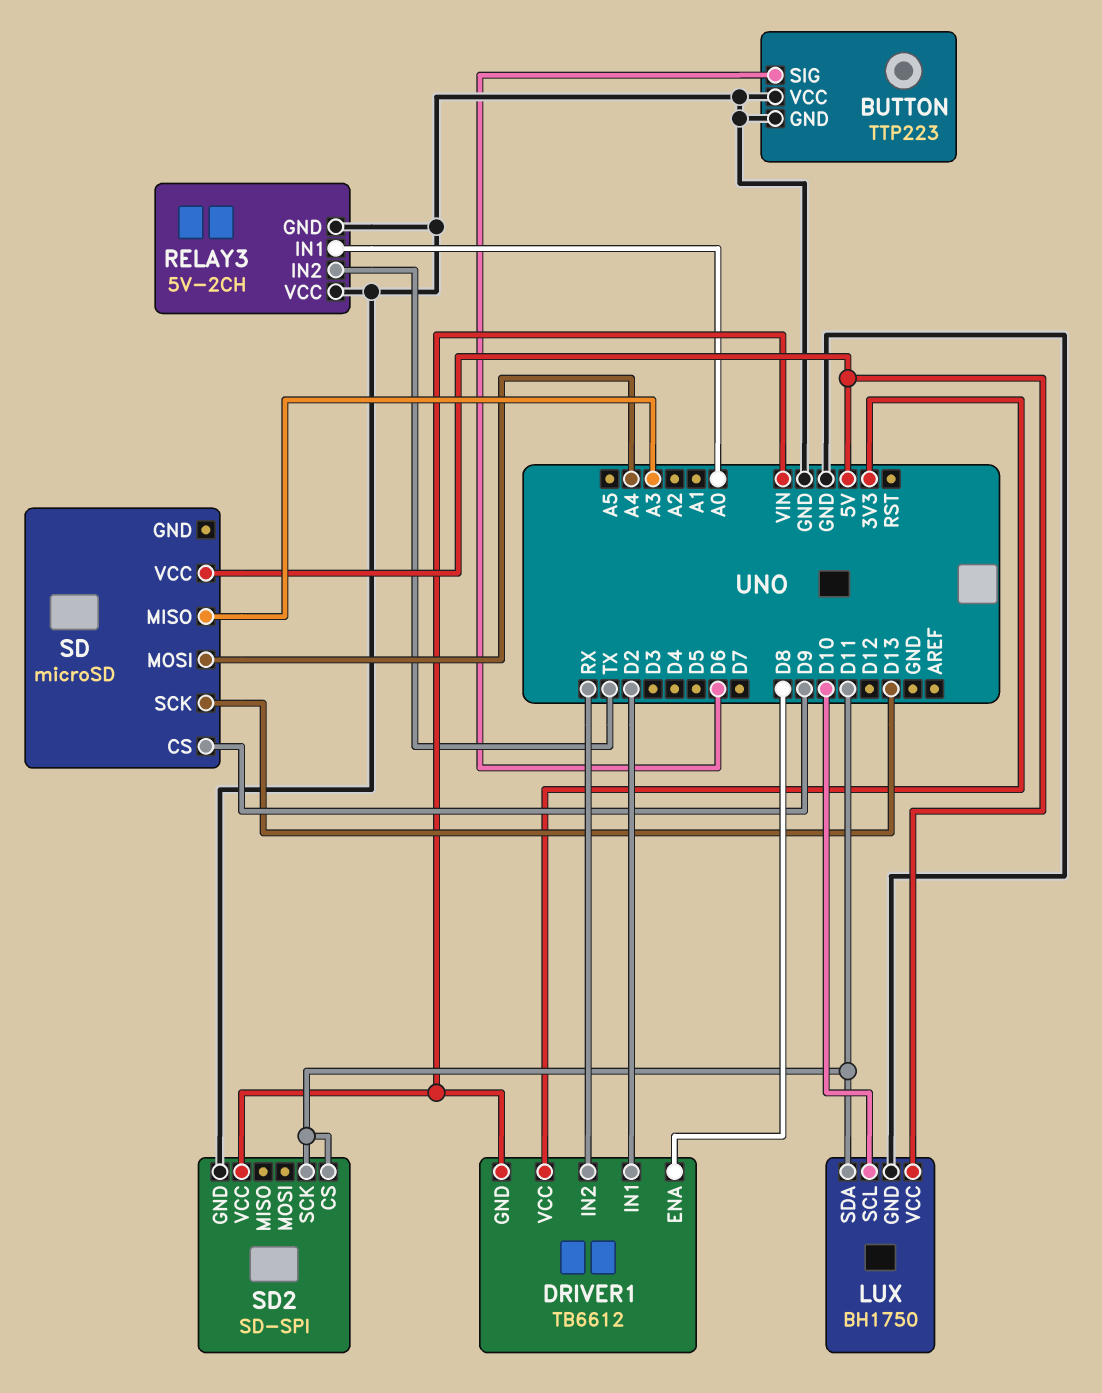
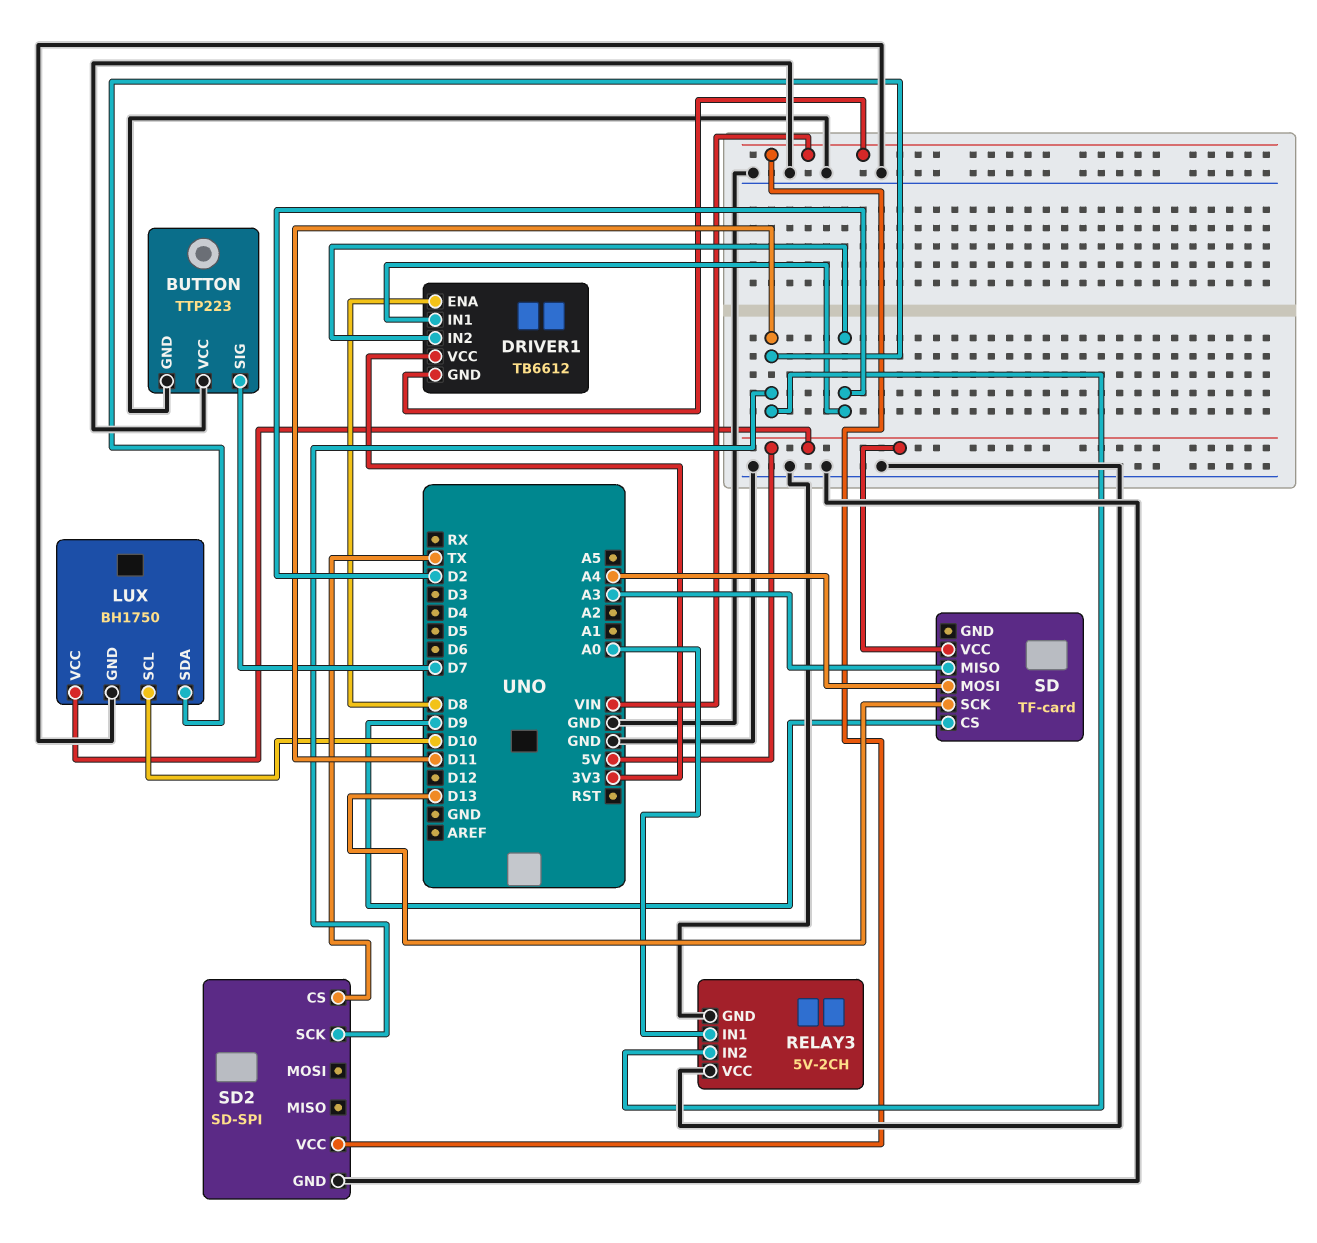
BUTTON pin SIG: D6 -> D7
DRIVER1 pin IN2: RX -> D2
RELAY3 pin IN2: TX -> D11
SD: microSD -> TF-card
SD2 pin CS: D11 -> TX

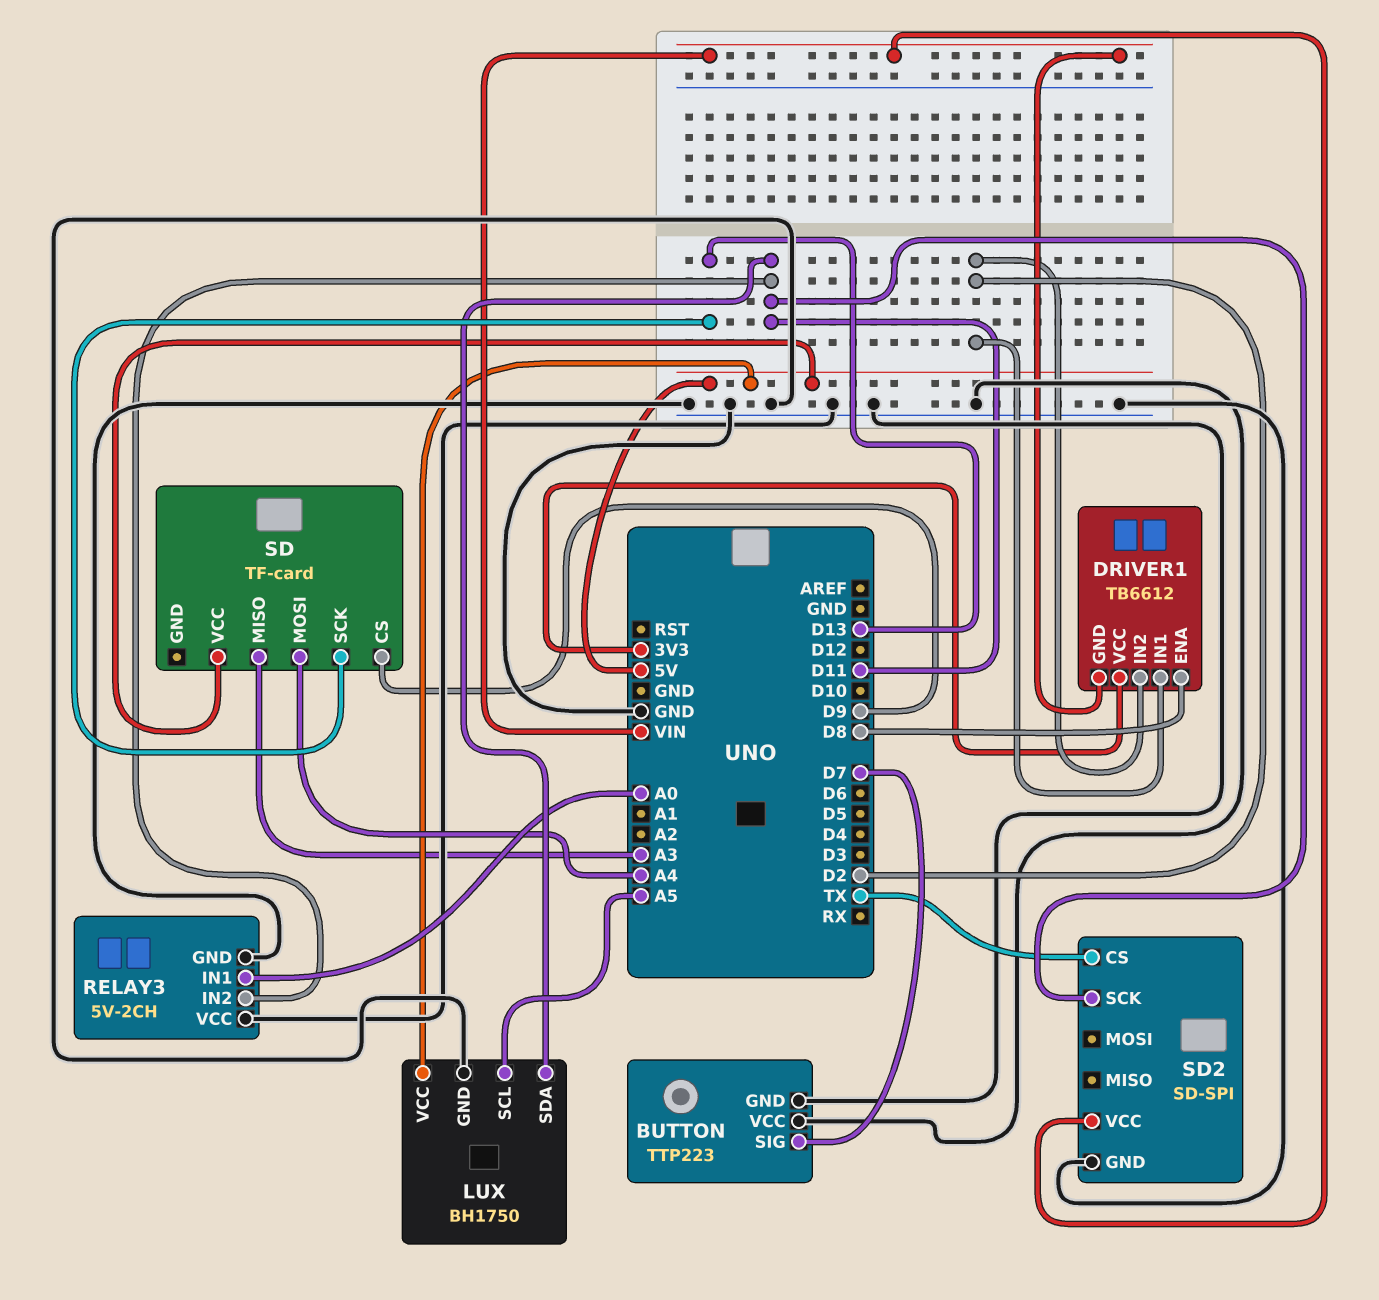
LUX pin SCL: D10 -> A5

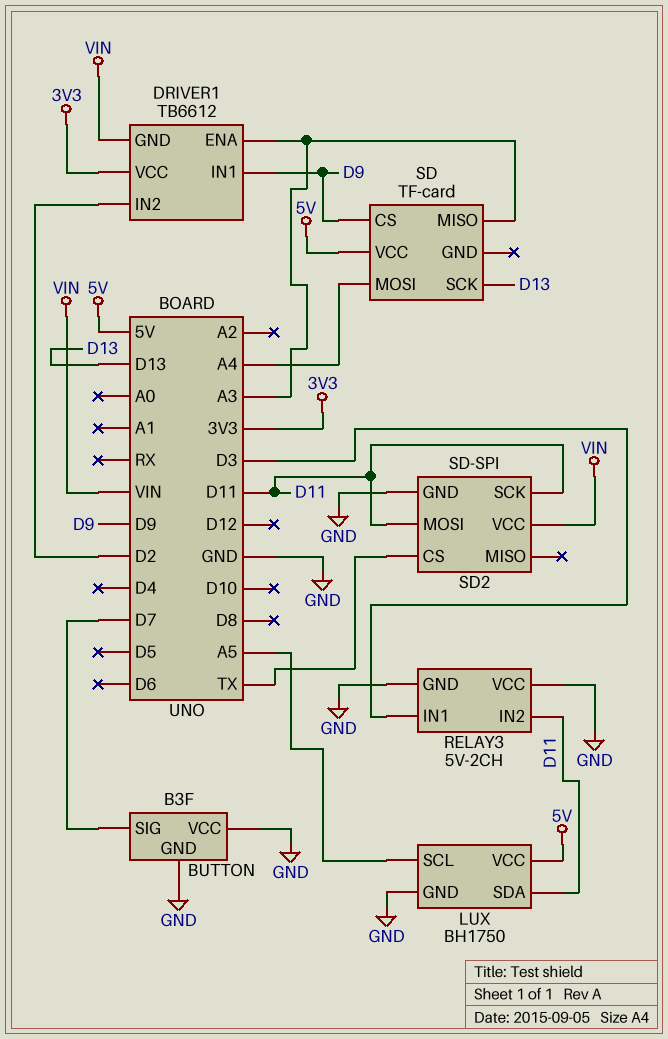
BUTTON: TTP223 -> B3F
DRIVER1 pin ENA: D8 -> A3
DRIVER1 pin IN1: D2 -> D9
RELAY3 pin IN1: A0 -> D3
SD2 pin MOSI: none -> D11

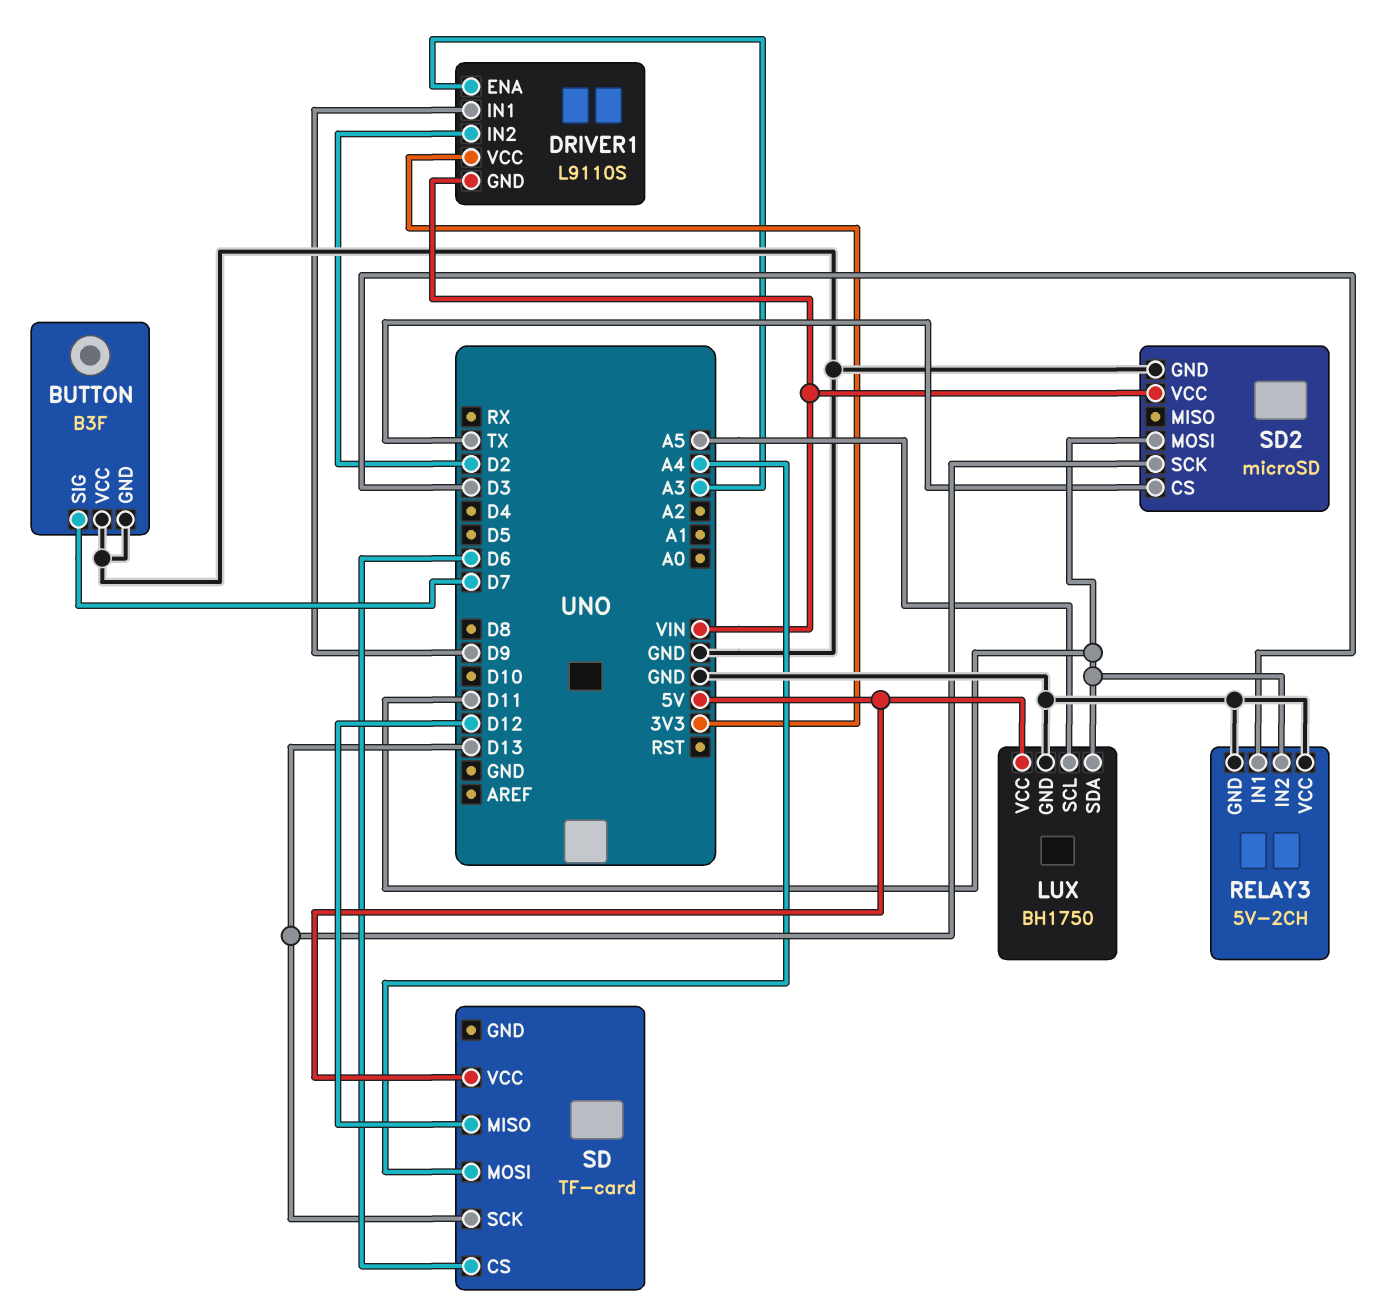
DRIVER1: TB6612 -> L9110S
SD pin CS: D9 -> D6
SD pin MISO: A3 -> D12
SD2: SD-SPI -> microSD
SD2 pin SCK: D11 -> D13

